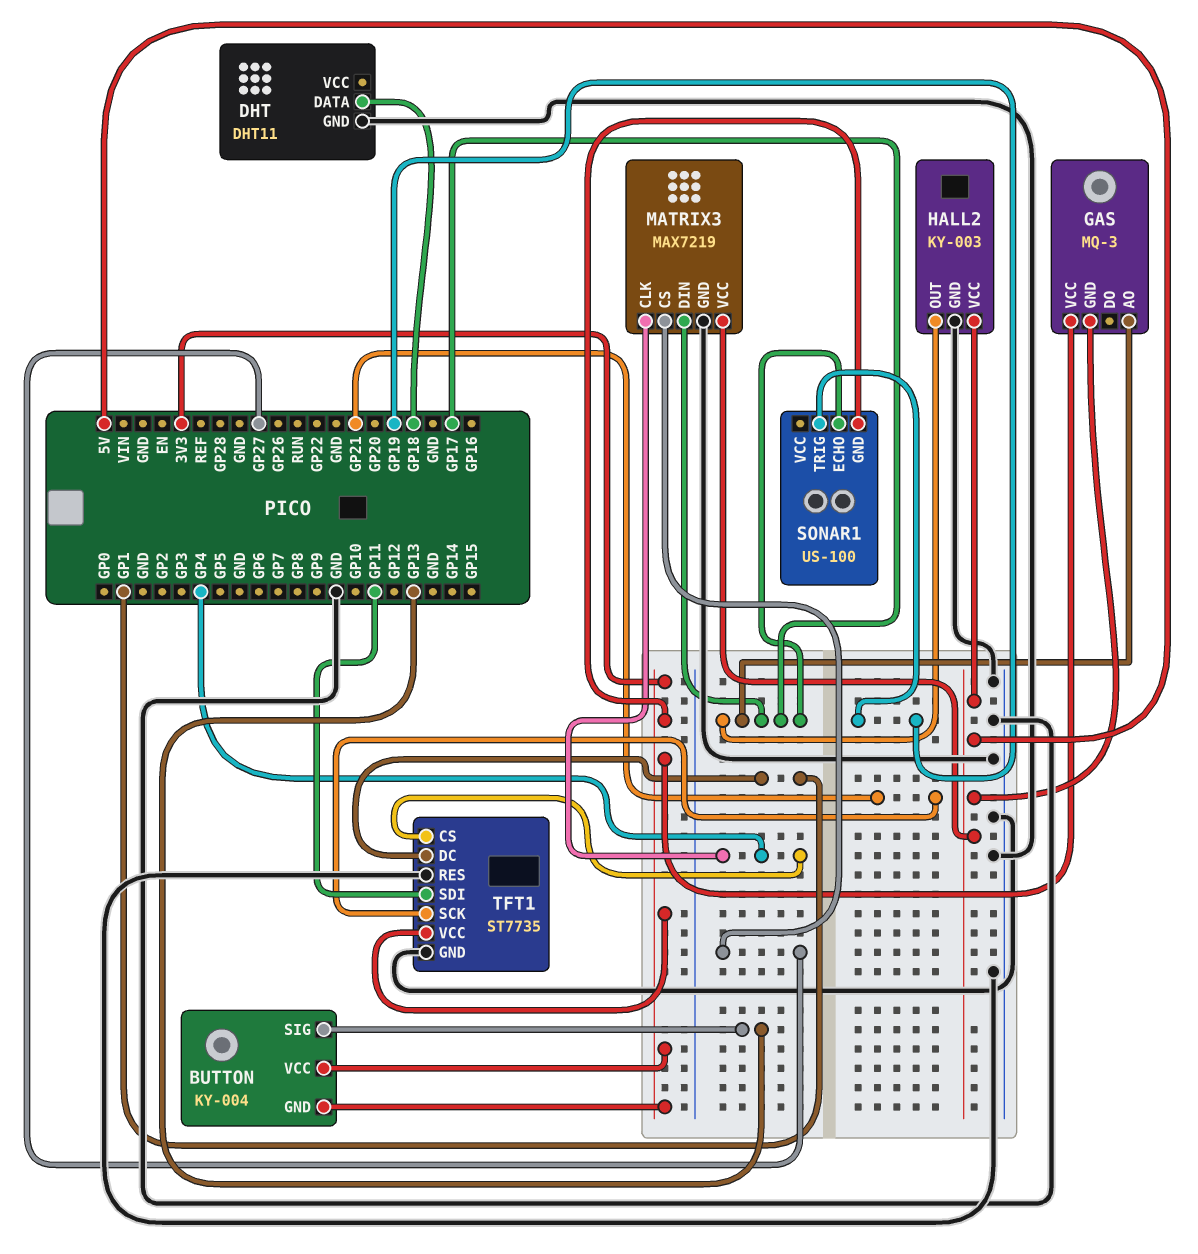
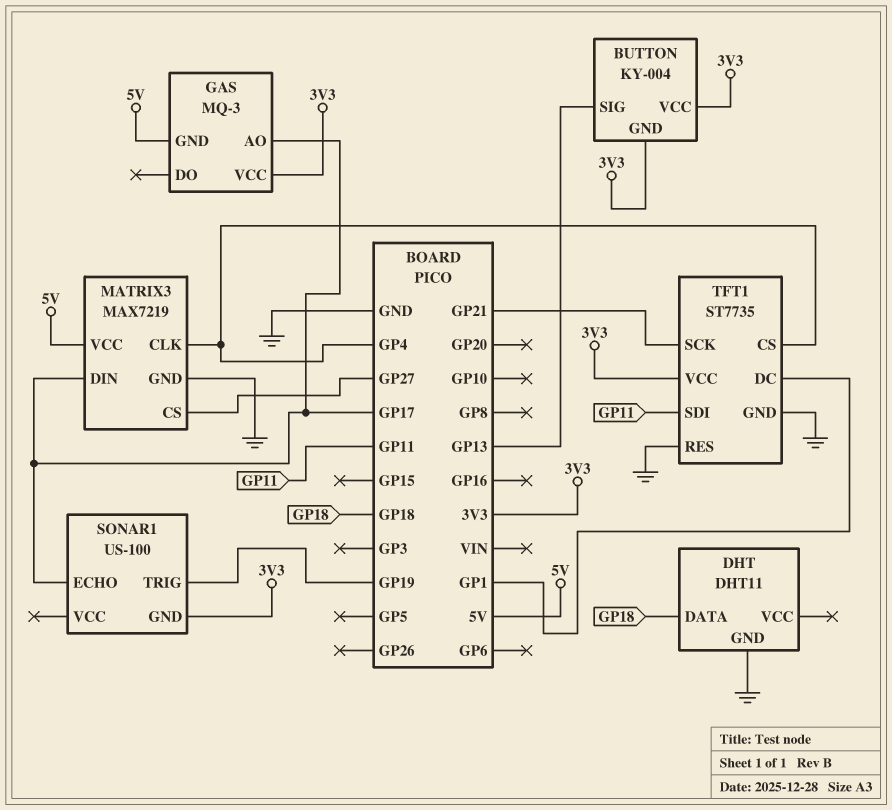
HALL2: KY-003 -> none
HALL2 pin GND: GND -> none
HALL2 pin OUT: GP17 -> none
HALL2 pin VCC: 5V -> none

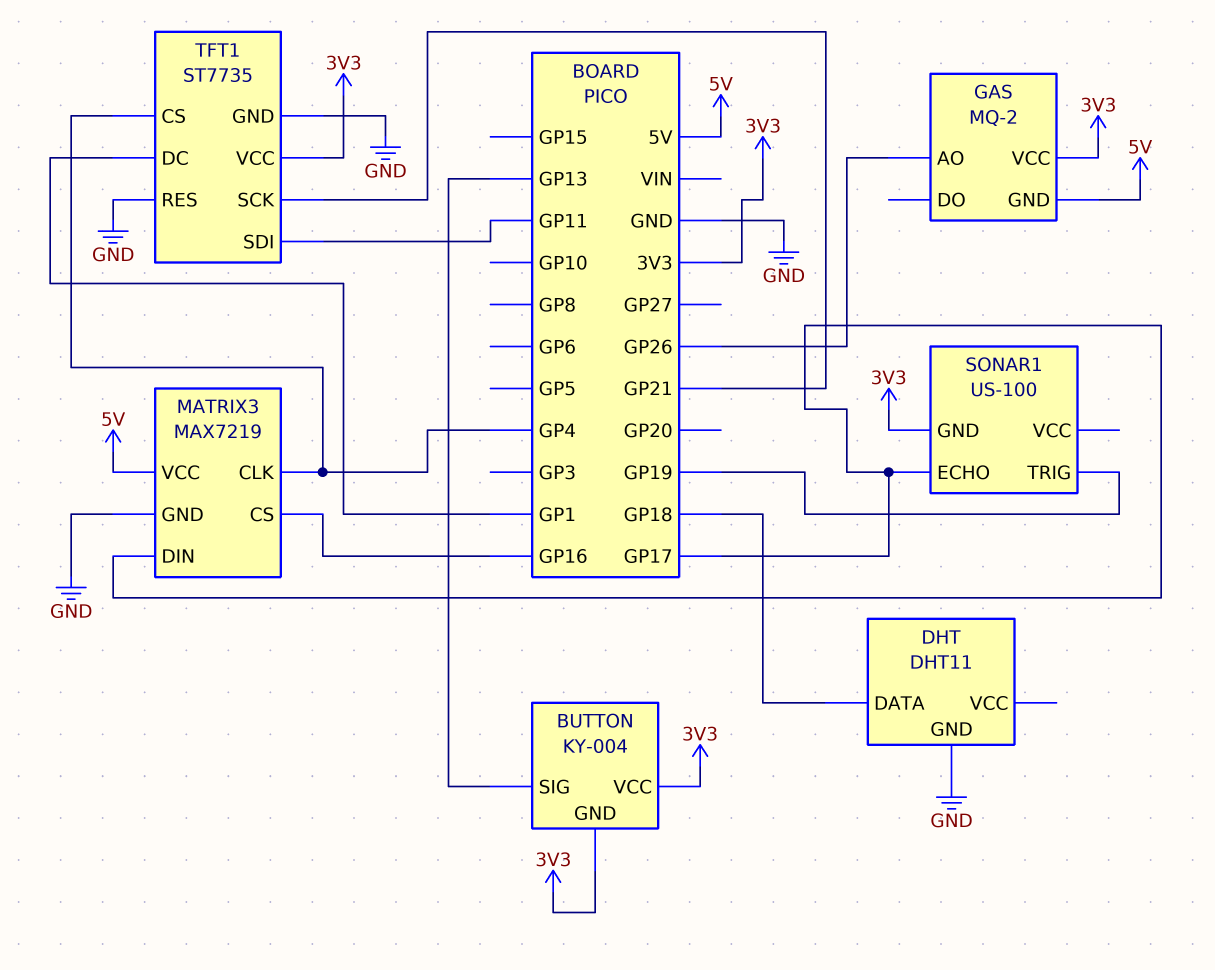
GAS: MQ-3 -> MQ-2
GAS pin AO: GP17 -> GP26
MATRIX3 pin CS: GP27 -> GP16

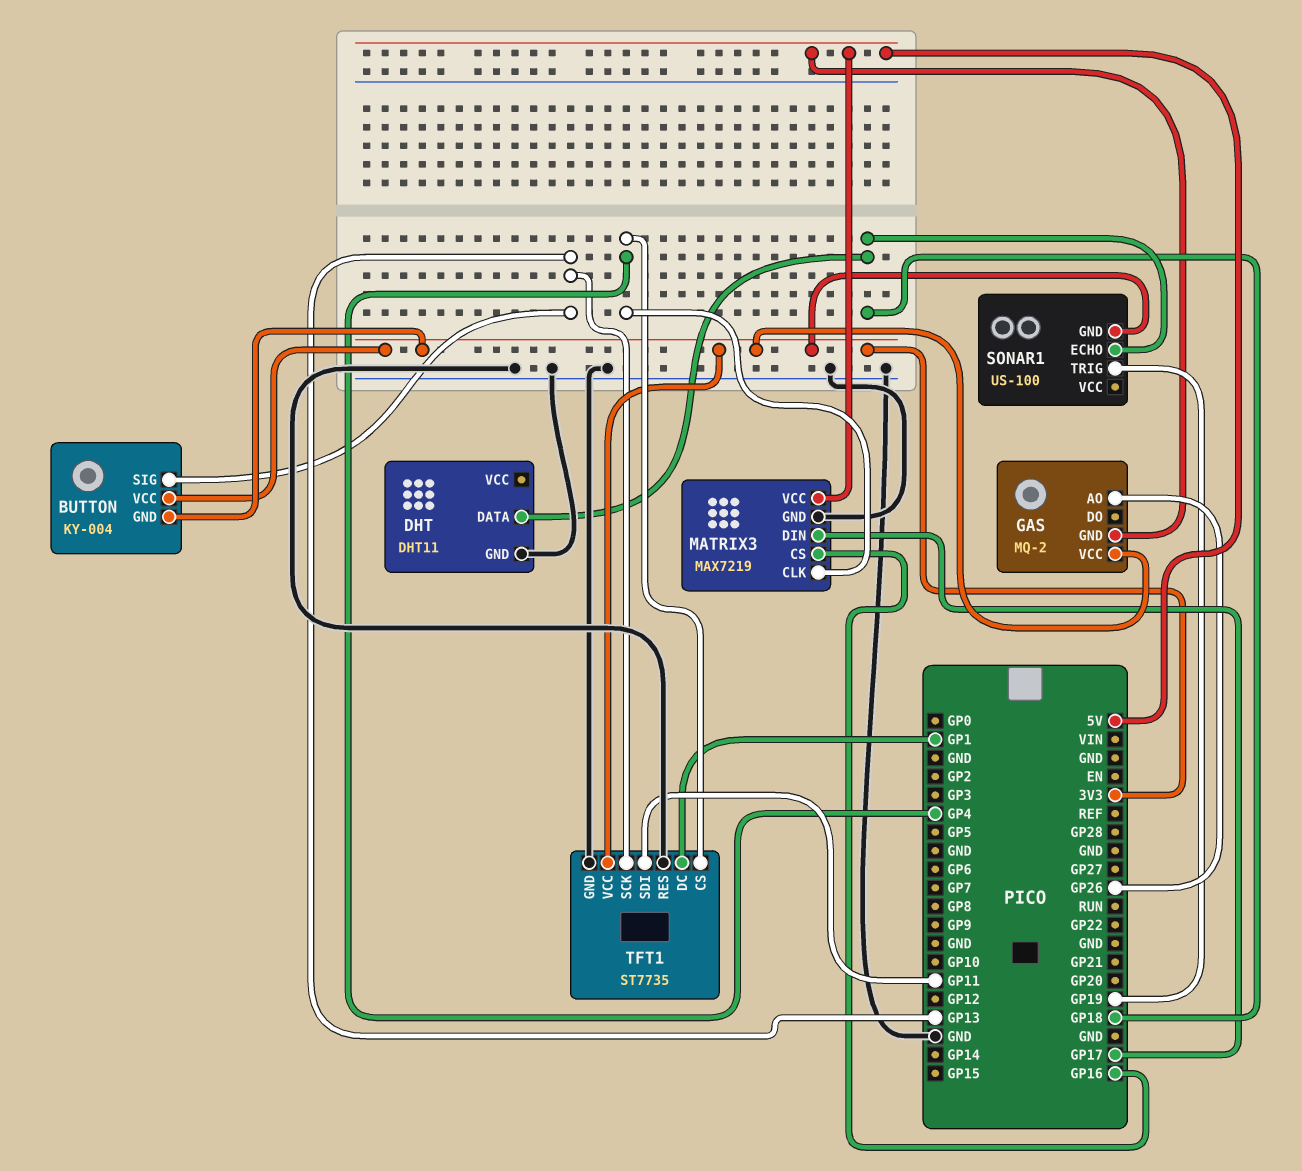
SONAR1 pin ECHO: GP17 -> GP18
TFT1 pin SCK: GP21 -> GP13

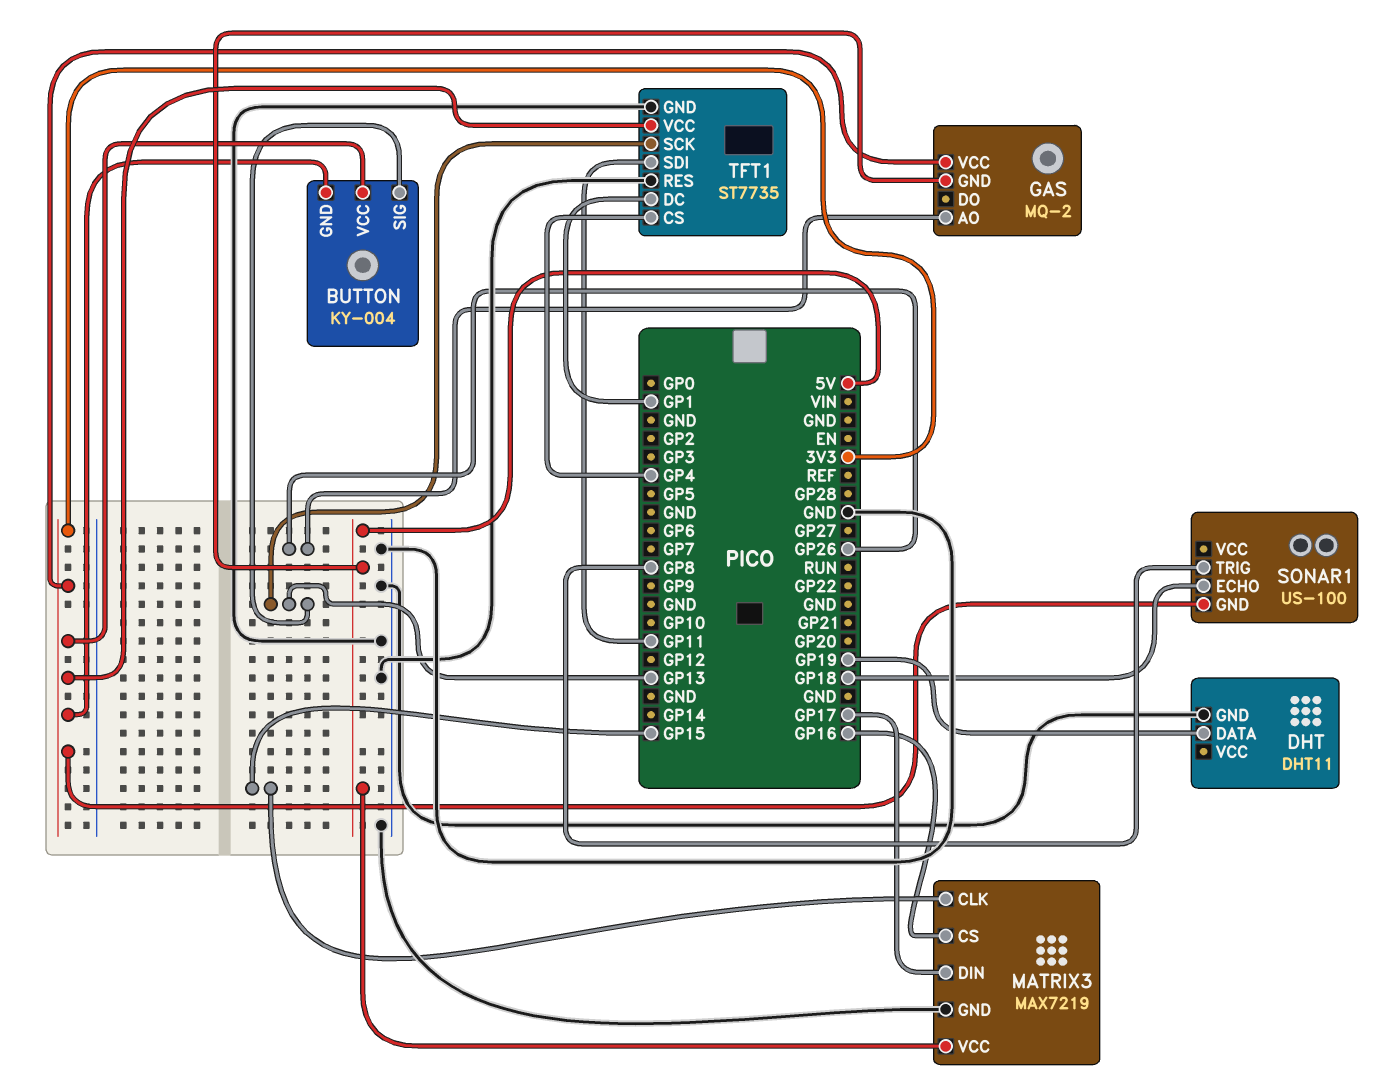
DHT pin DATA: GP18 -> GP19
MATRIX3 pin CLK: GP4 -> GP15
SONAR1 pin TRIG: GP19 -> GP8

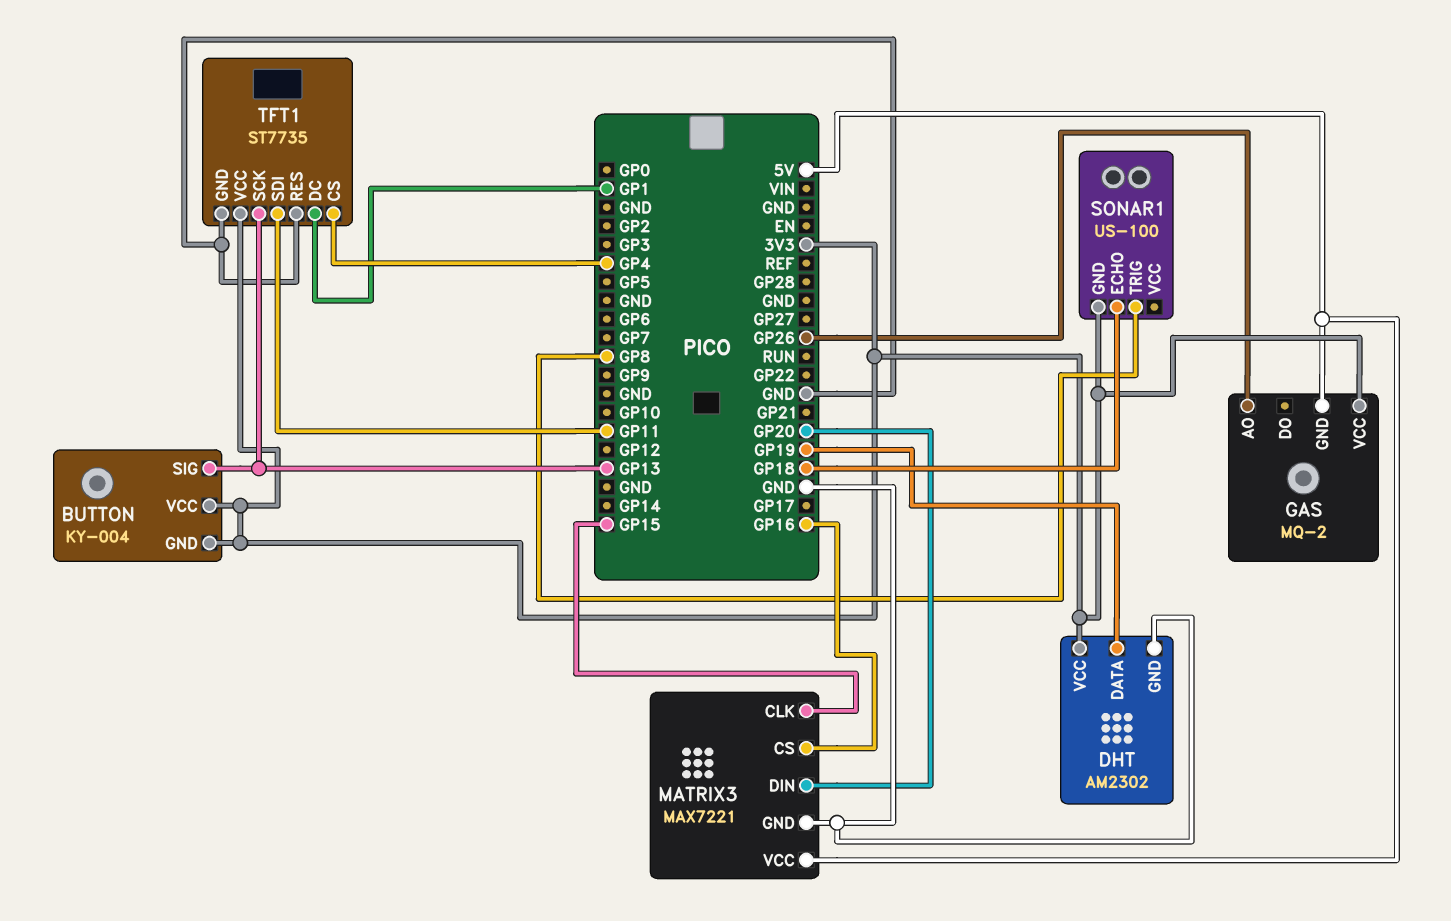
DHT: DHT11 -> AM2302
DHT pin VCC: none -> 3V3
MATRIX3: MAX7219 -> MAX7221
MATRIX3 pin DIN: GP17 -> GP20

